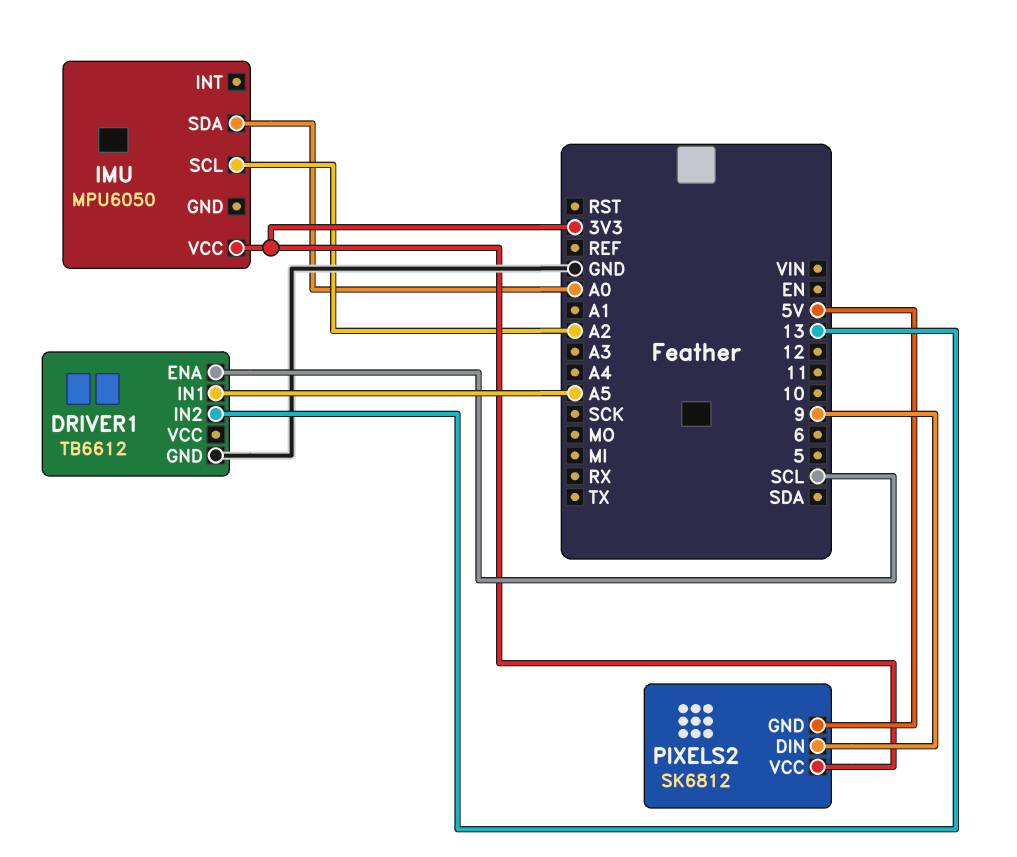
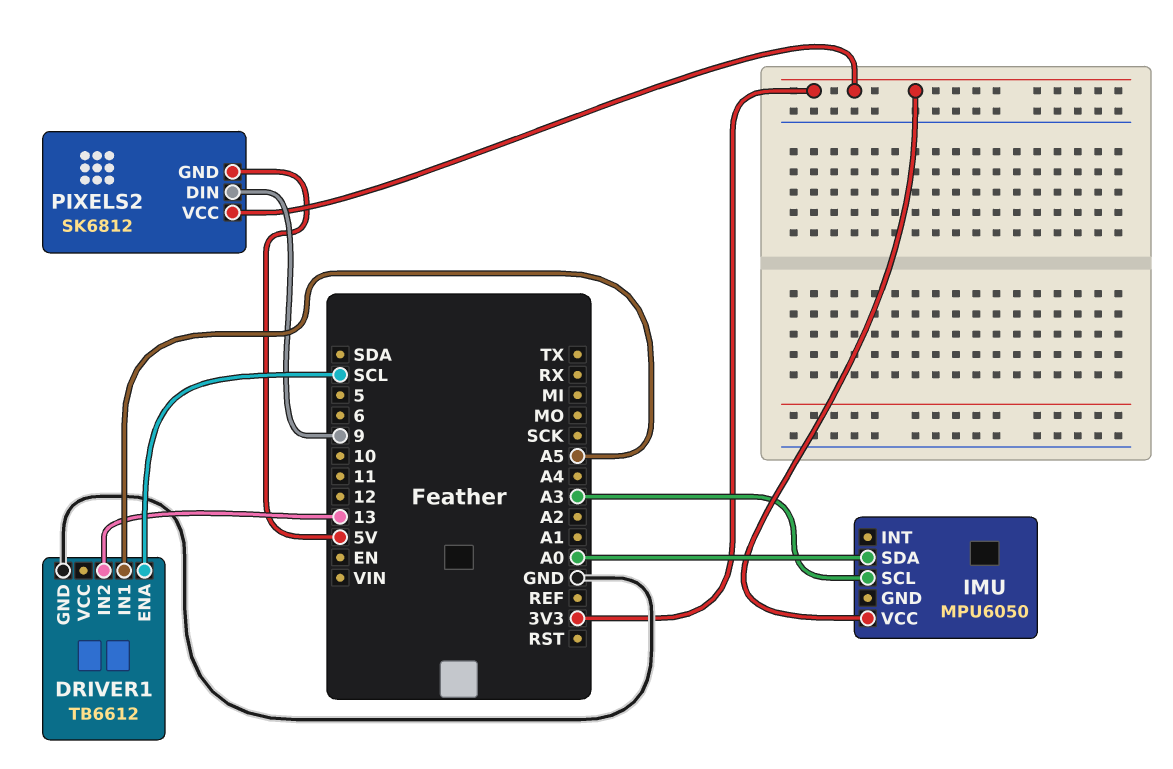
IMU pin SCL: A2 -> A3

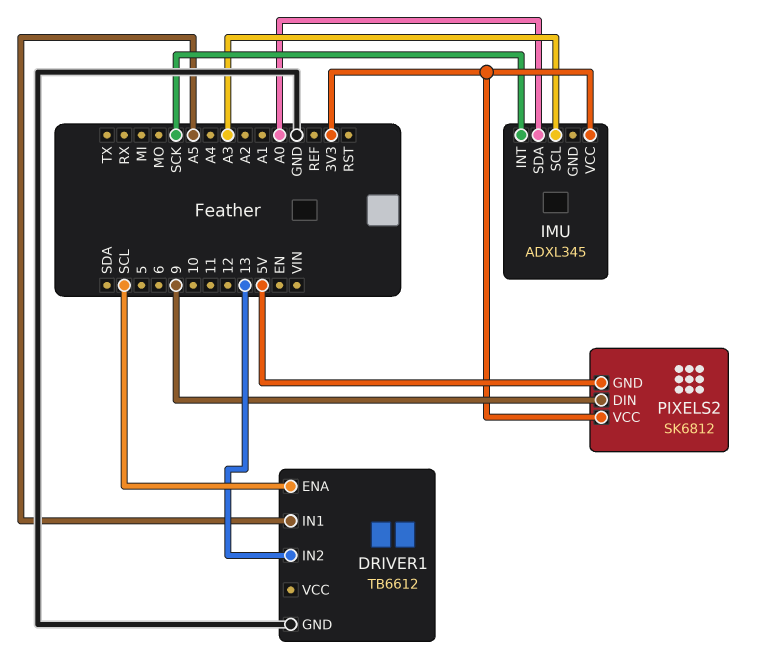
IMU: MPU6050 -> ADXL345
IMU pin INT: none -> SCK

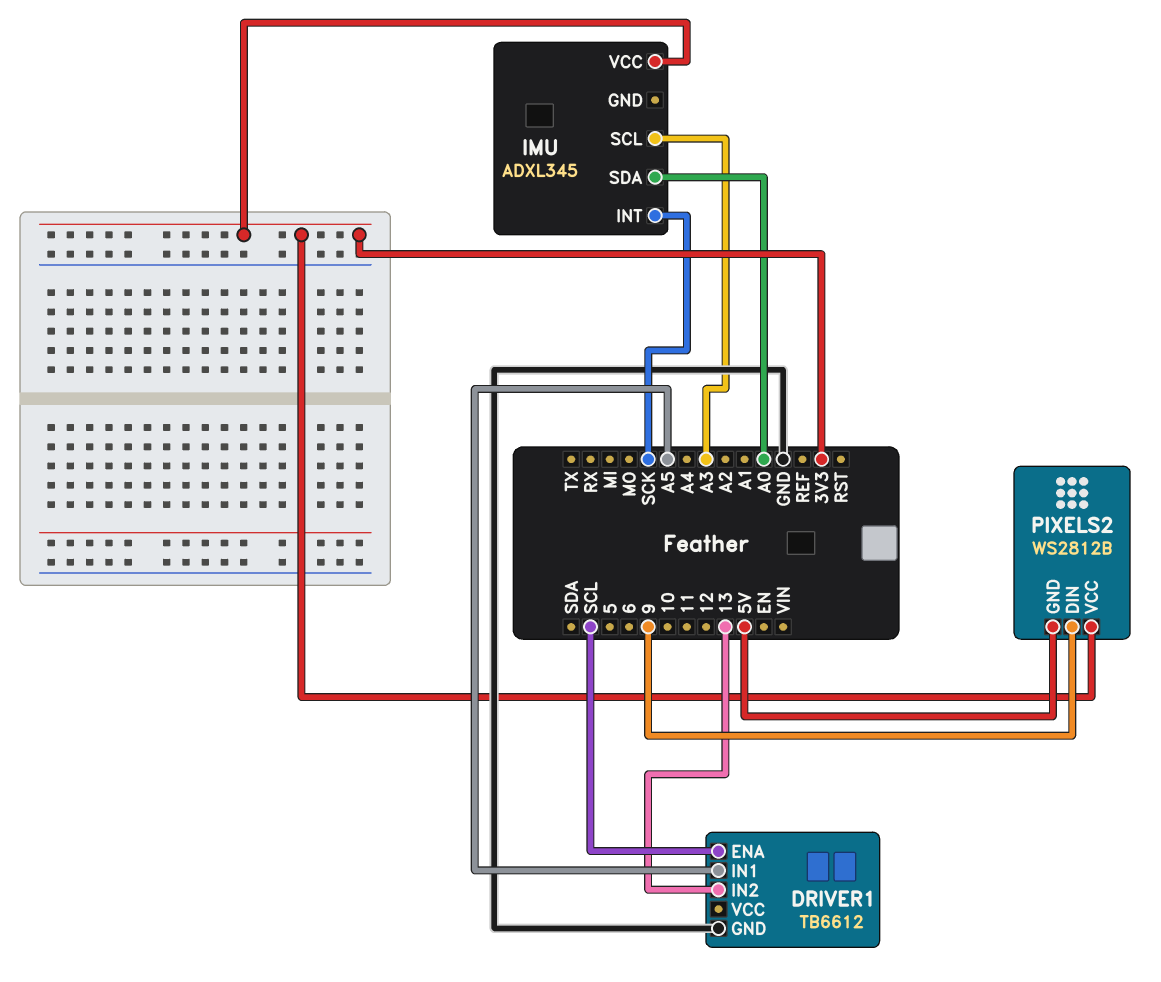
PIXELS2: SK6812 -> WS2812B

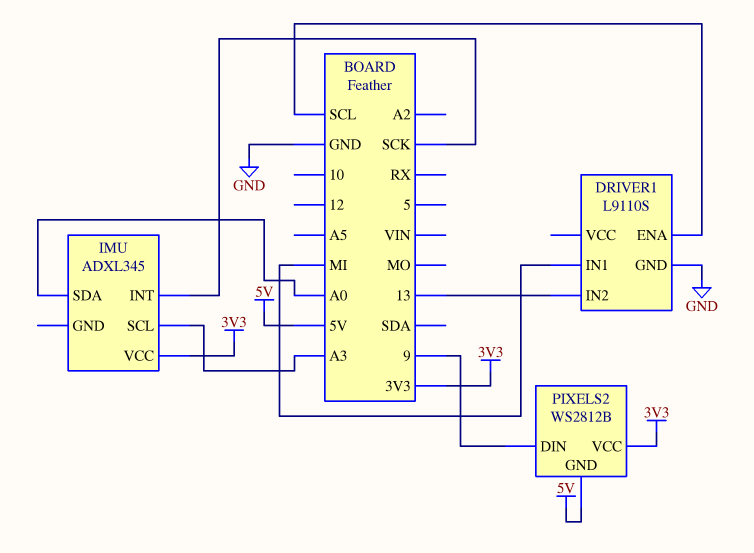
DRIVER1: TB6612 -> L9110S
DRIVER1 pin IN1: A5 -> MI

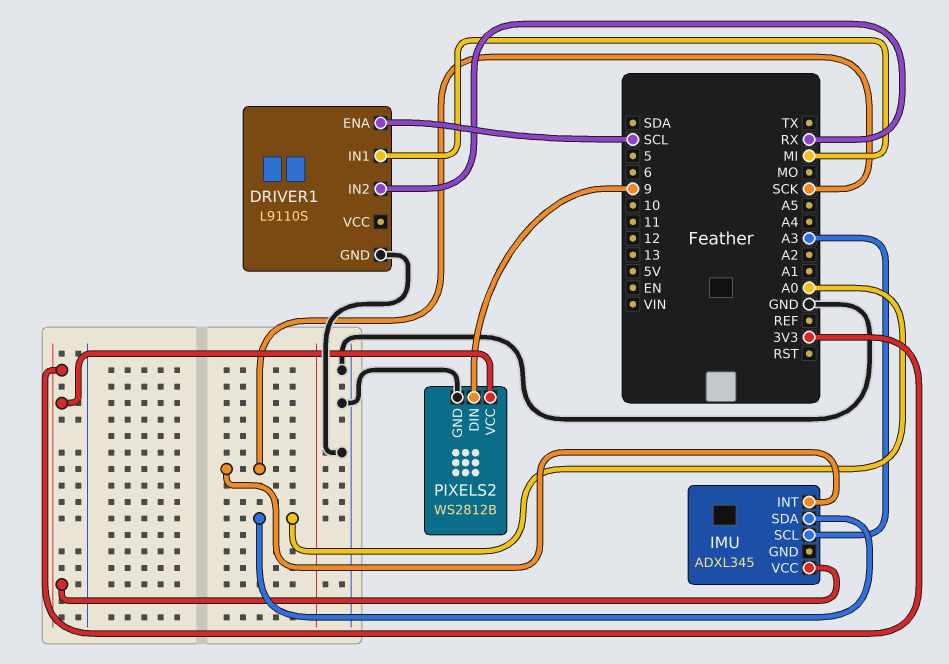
DRIVER1 pin IN2: 13 -> RX
PIXELS2 pin GND: 5V -> GND

